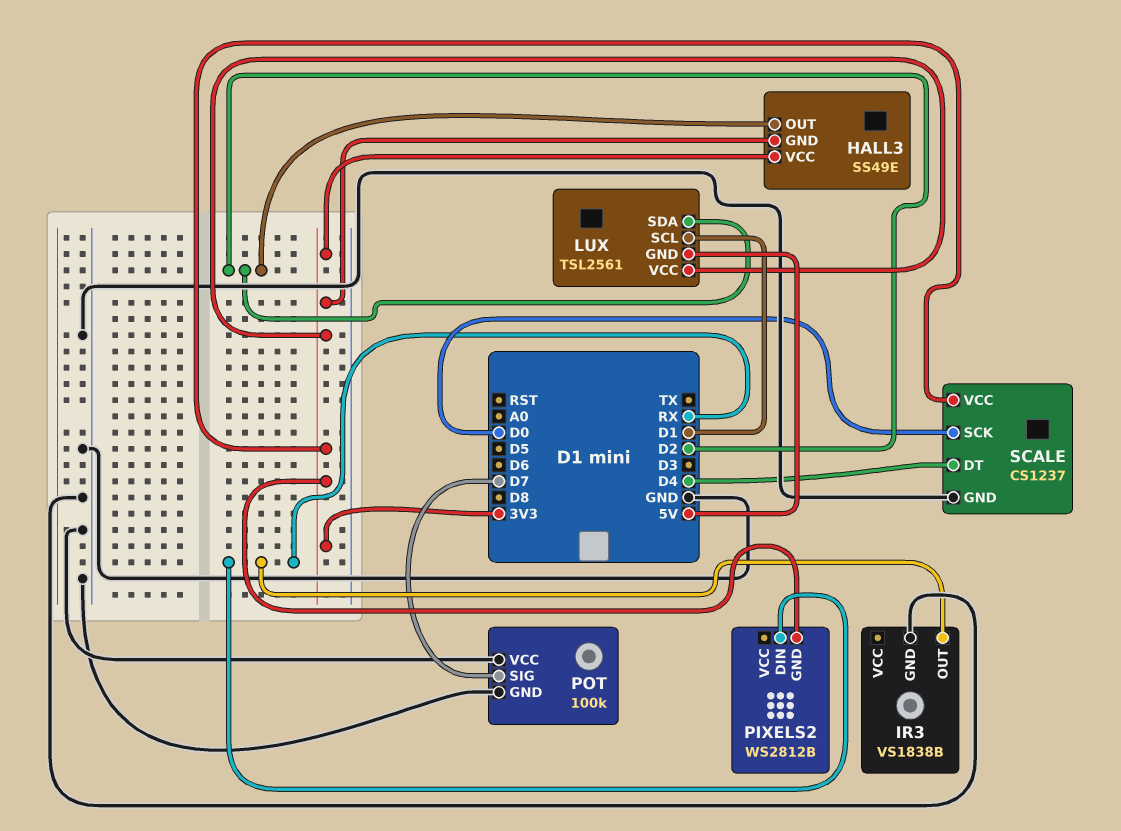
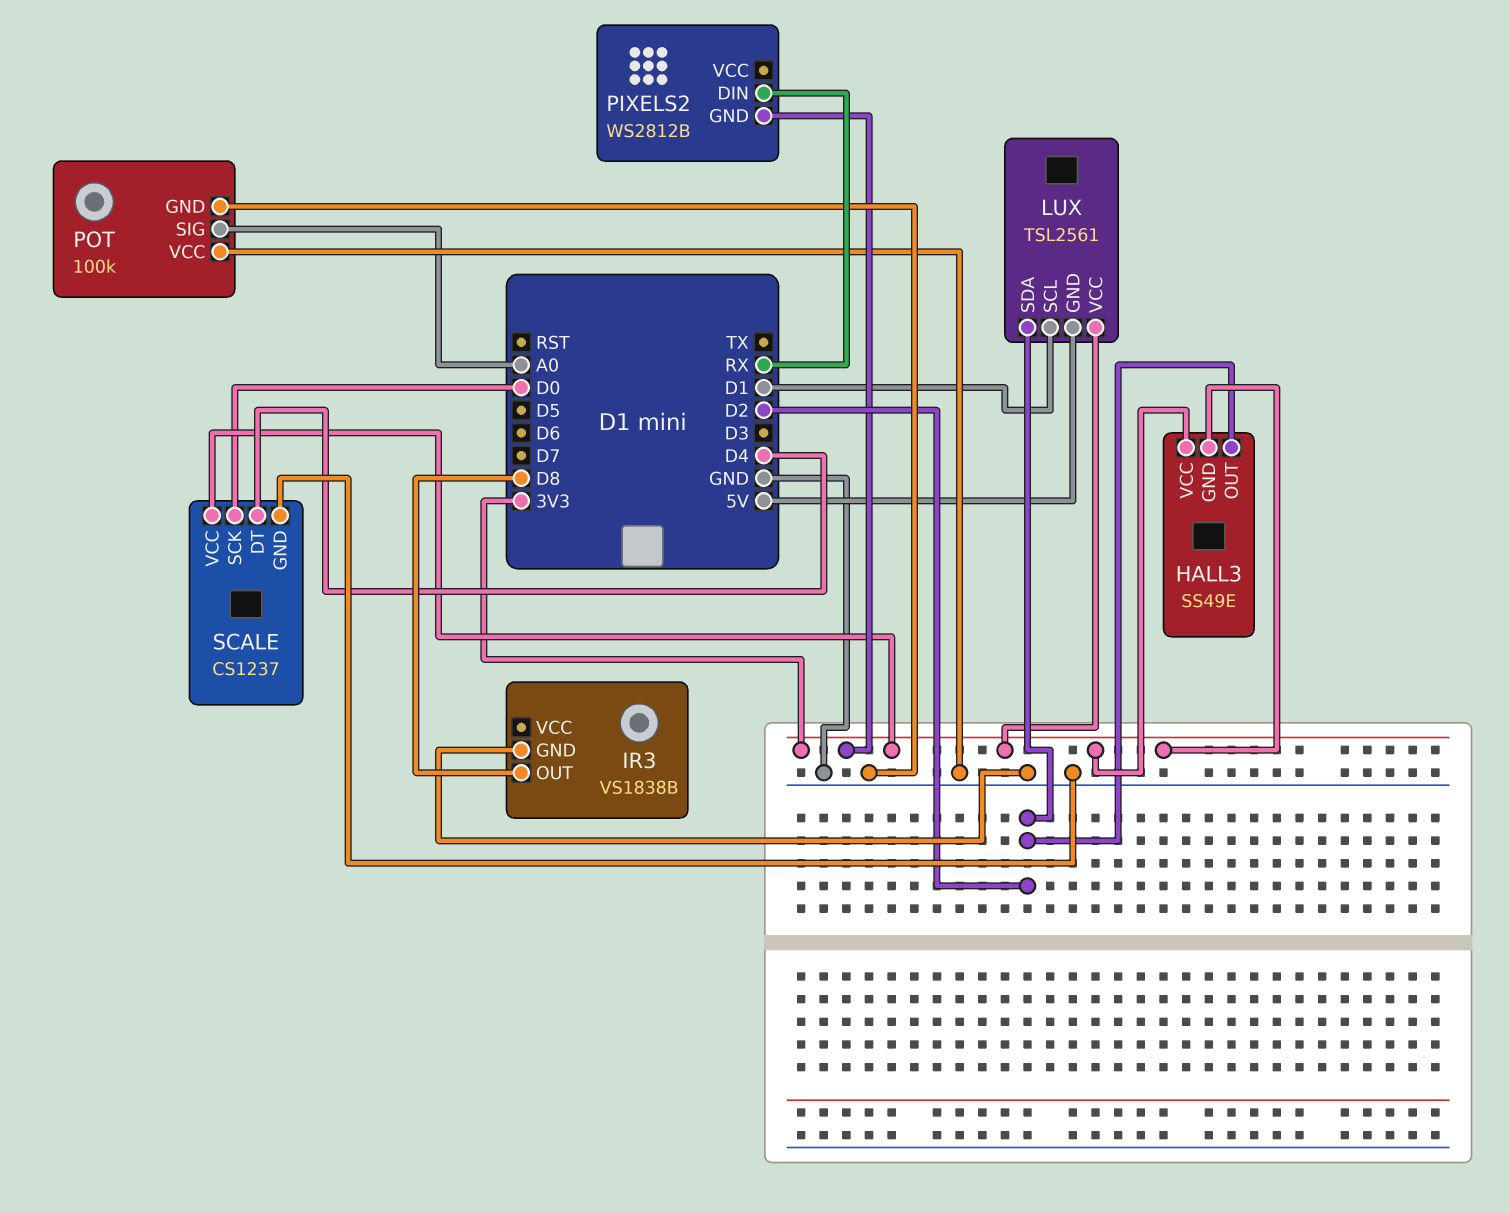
IR3 pin OUT: RX -> D8
POT pin SIG: D7 -> A0

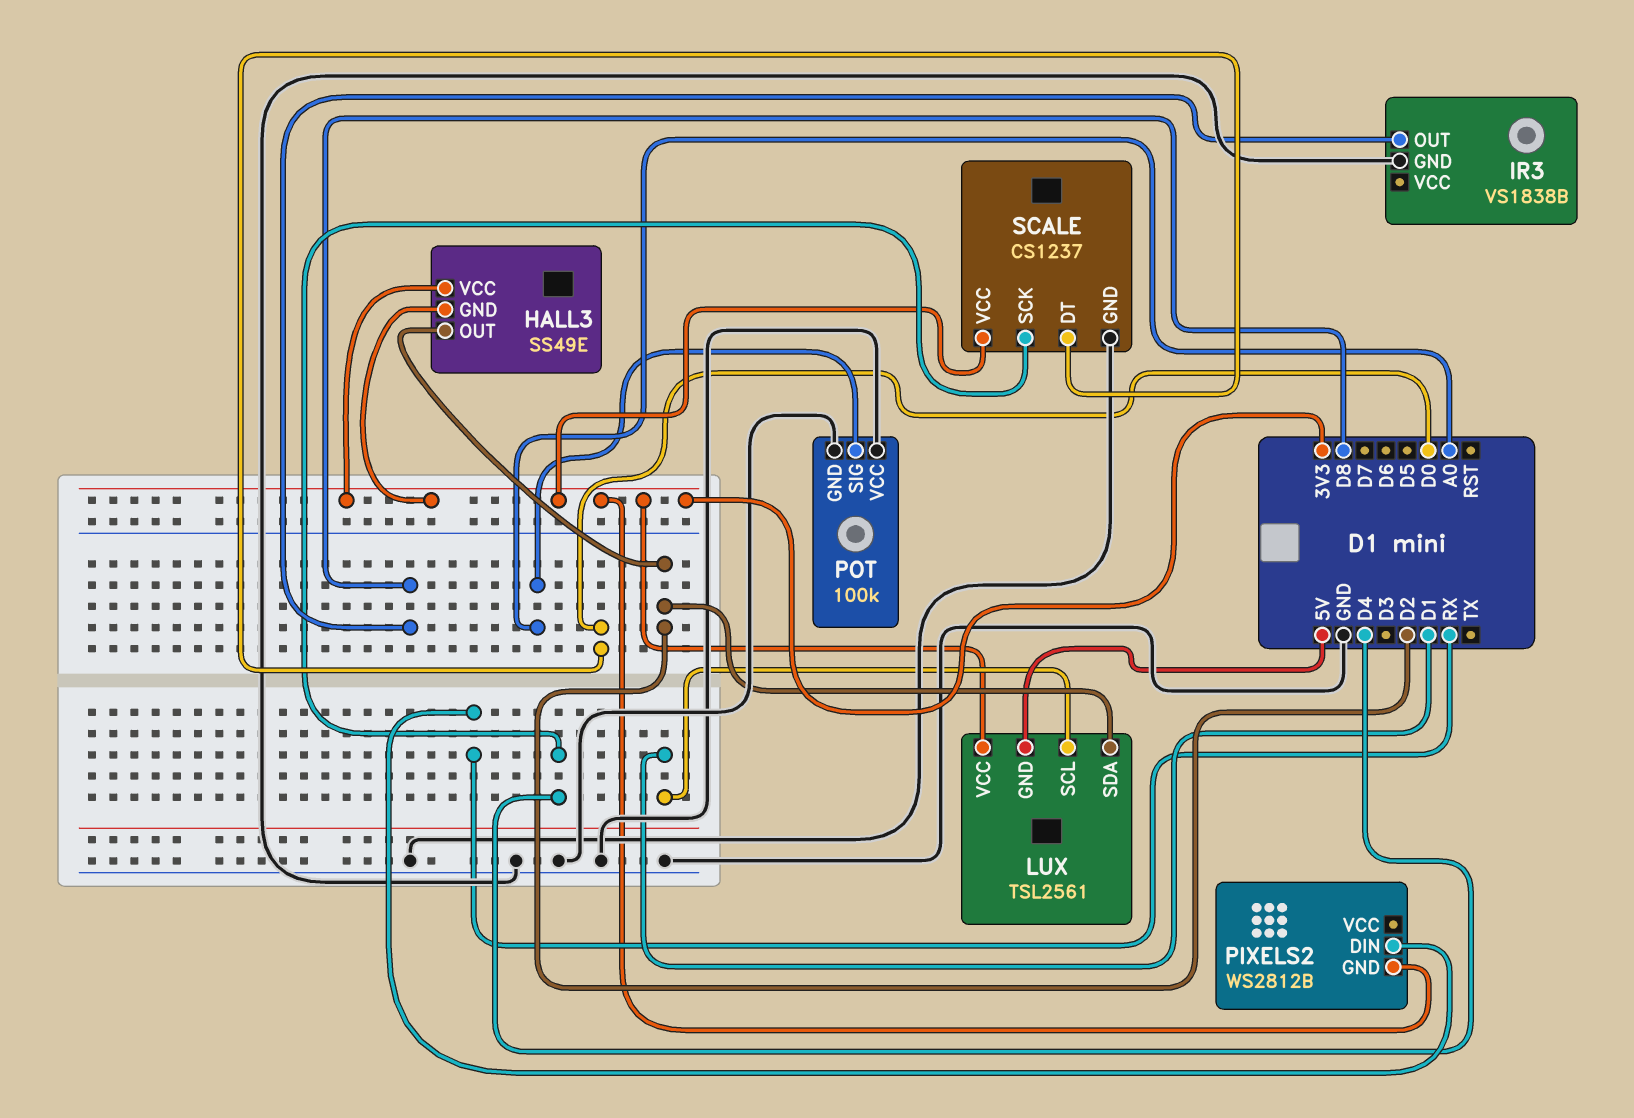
SCALE pin DT: D4 -> D0
SCALE pin SCK: D0 -> D4

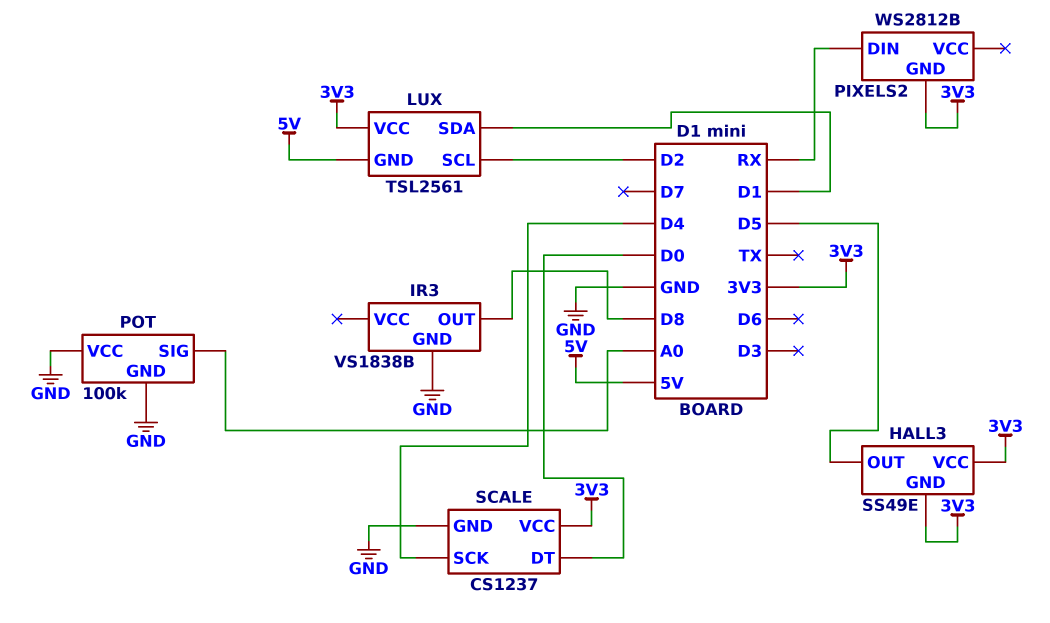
HALL3 pin OUT: D2 -> D5
LUX pin SCL: D1 -> D2
LUX pin SDA: D2 -> D1

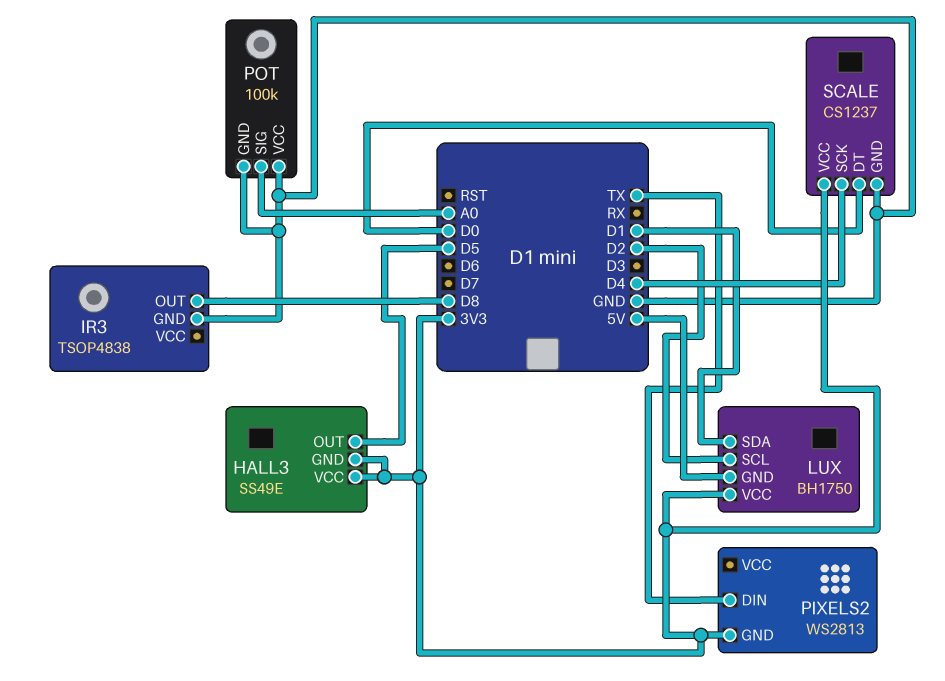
IR3: VS1838B -> TSOP4838
LUX: TSL2561 -> BH1750
PIXELS2: WS2812B -> WS2813
PIXELS2 pin DIN: RX -> TX

